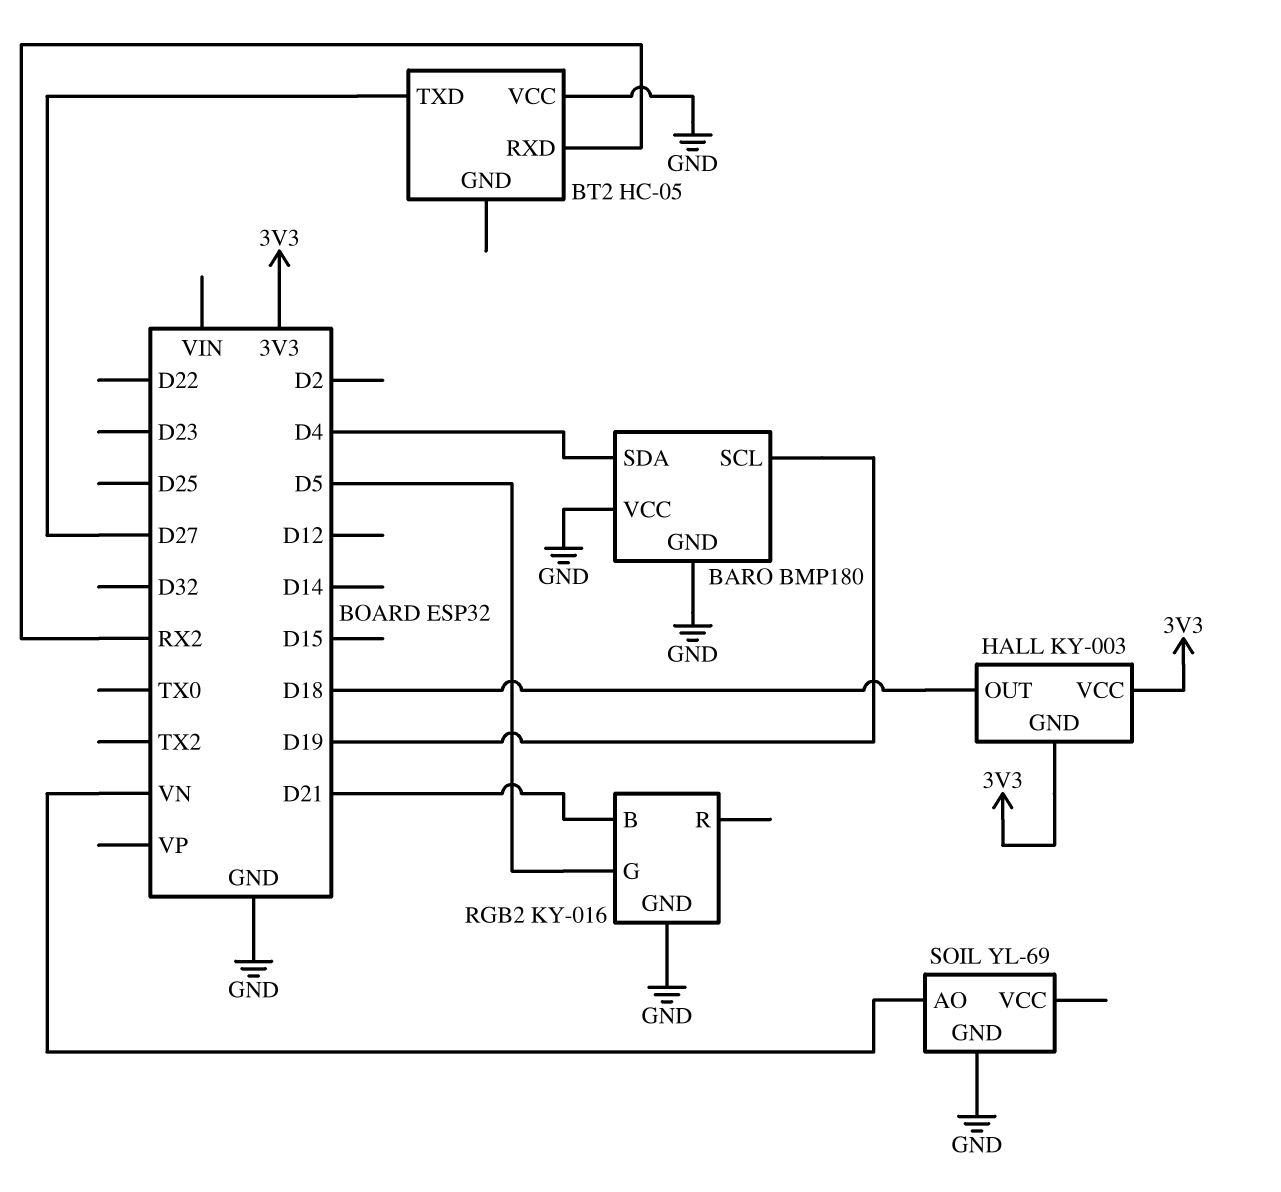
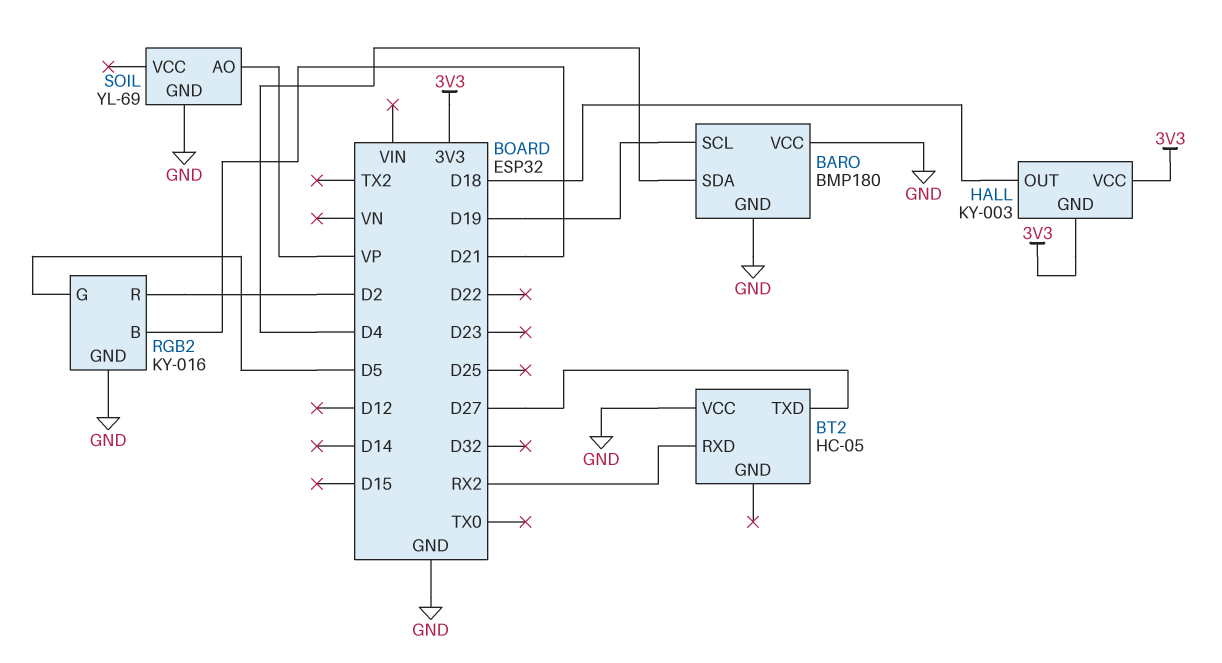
RGB2 pin R: none -> D2
SOIL pin AO: VN -> VP

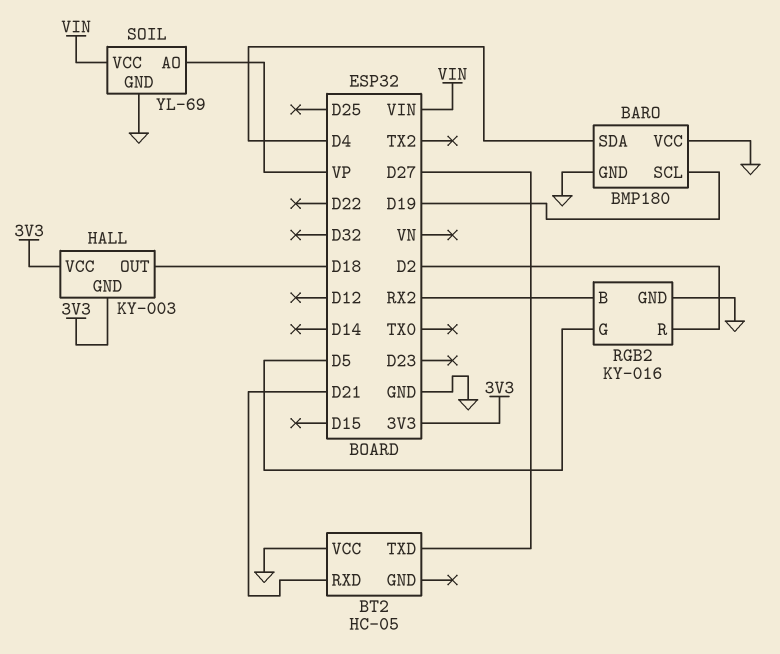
BT2 pin RXD: RX2 -> D21
RGB2 pin B: D21 -> RX2
SOIL pin VCC: none -> VIN

